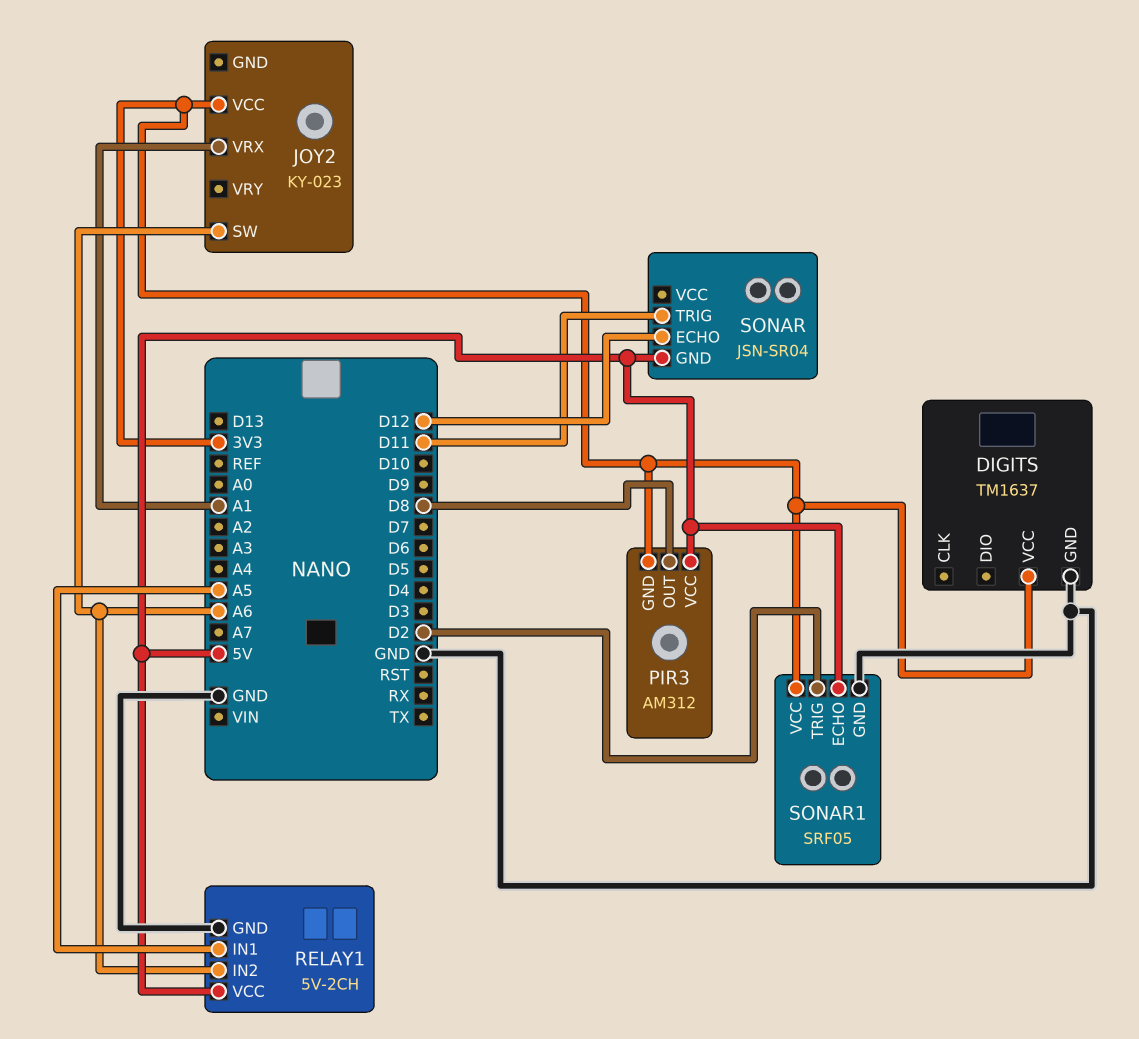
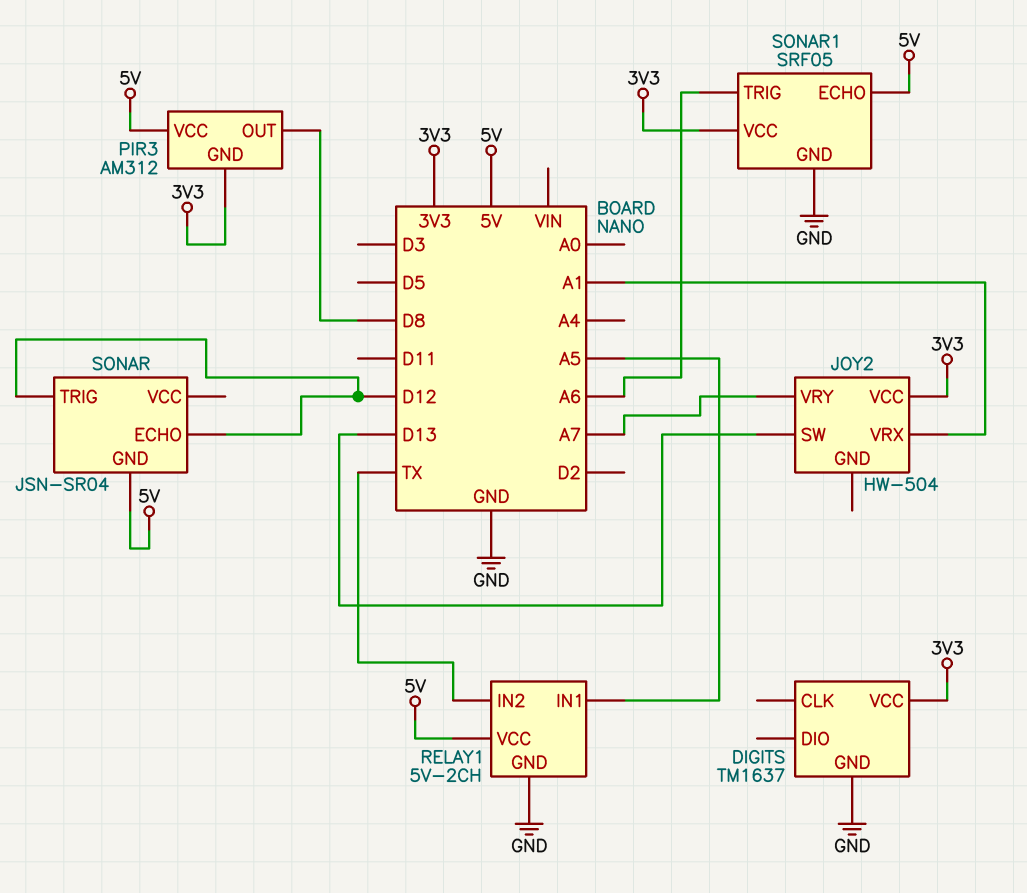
JOY2: KY-023 -> HW-504
JOY2 pin SW: A6 -> D13
JOY2 pin VRY: none -> A7
RELAY1 pin IN2: A6 -> TX
SONAR pin TRIG: D11 -> D12
SONAR1 pin TRIG: D2 -> A6

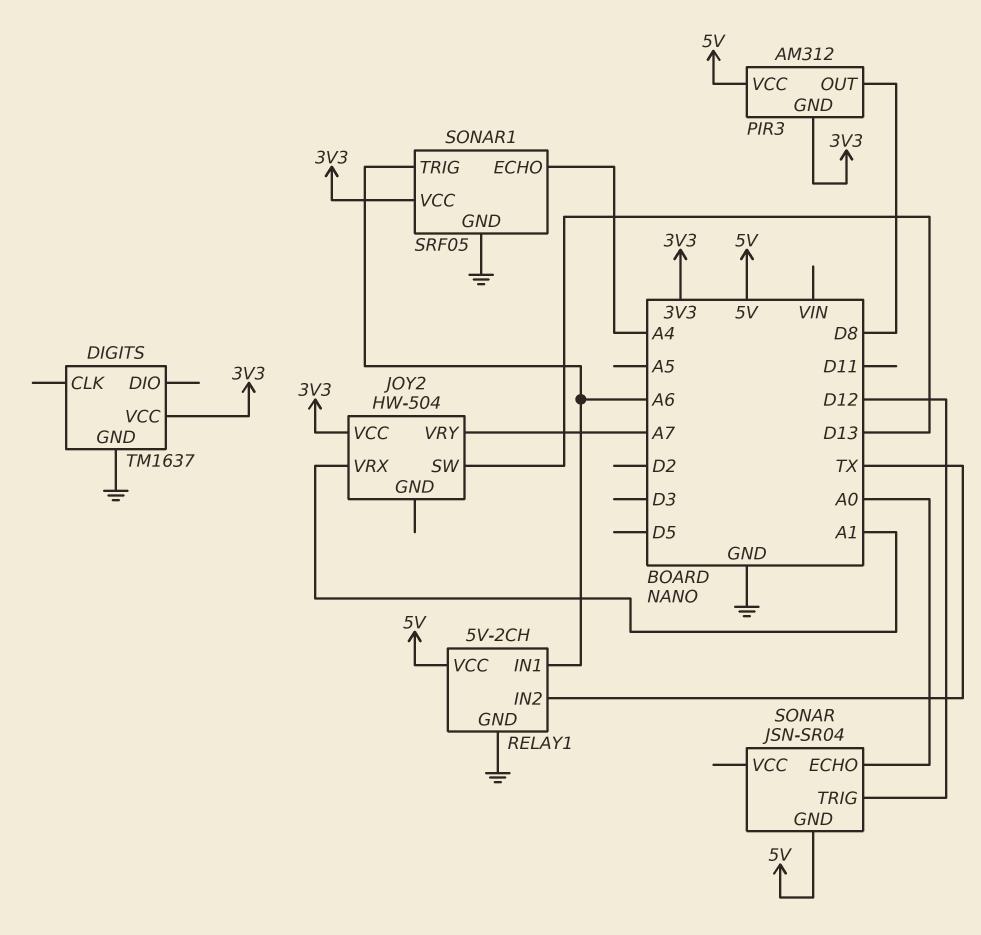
RELAY1 pin IN1: A5 -> A6
SONAR pin ECHO: D12 -> A0
SONAR1 pin ECHO: 5V -> A4

